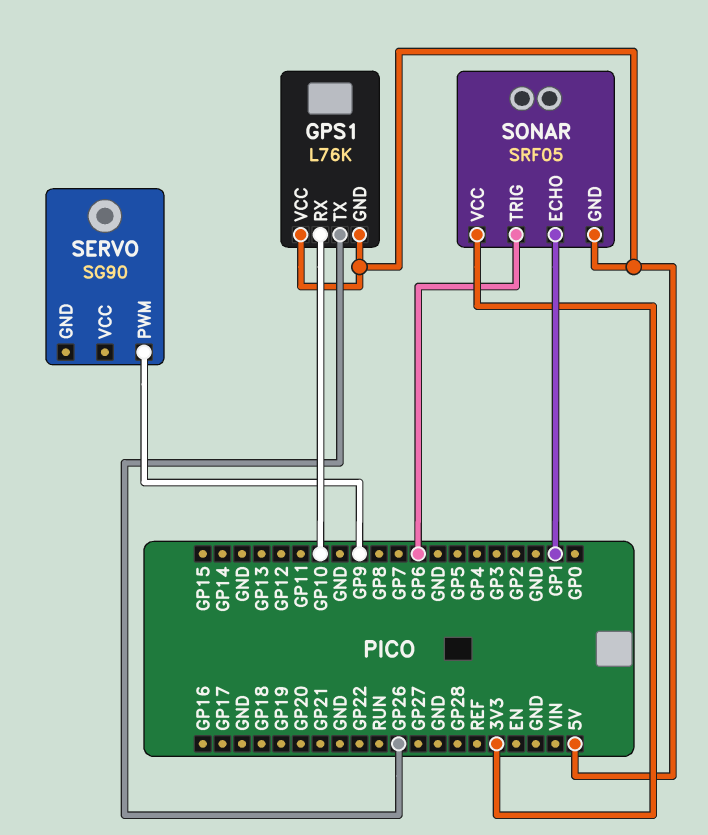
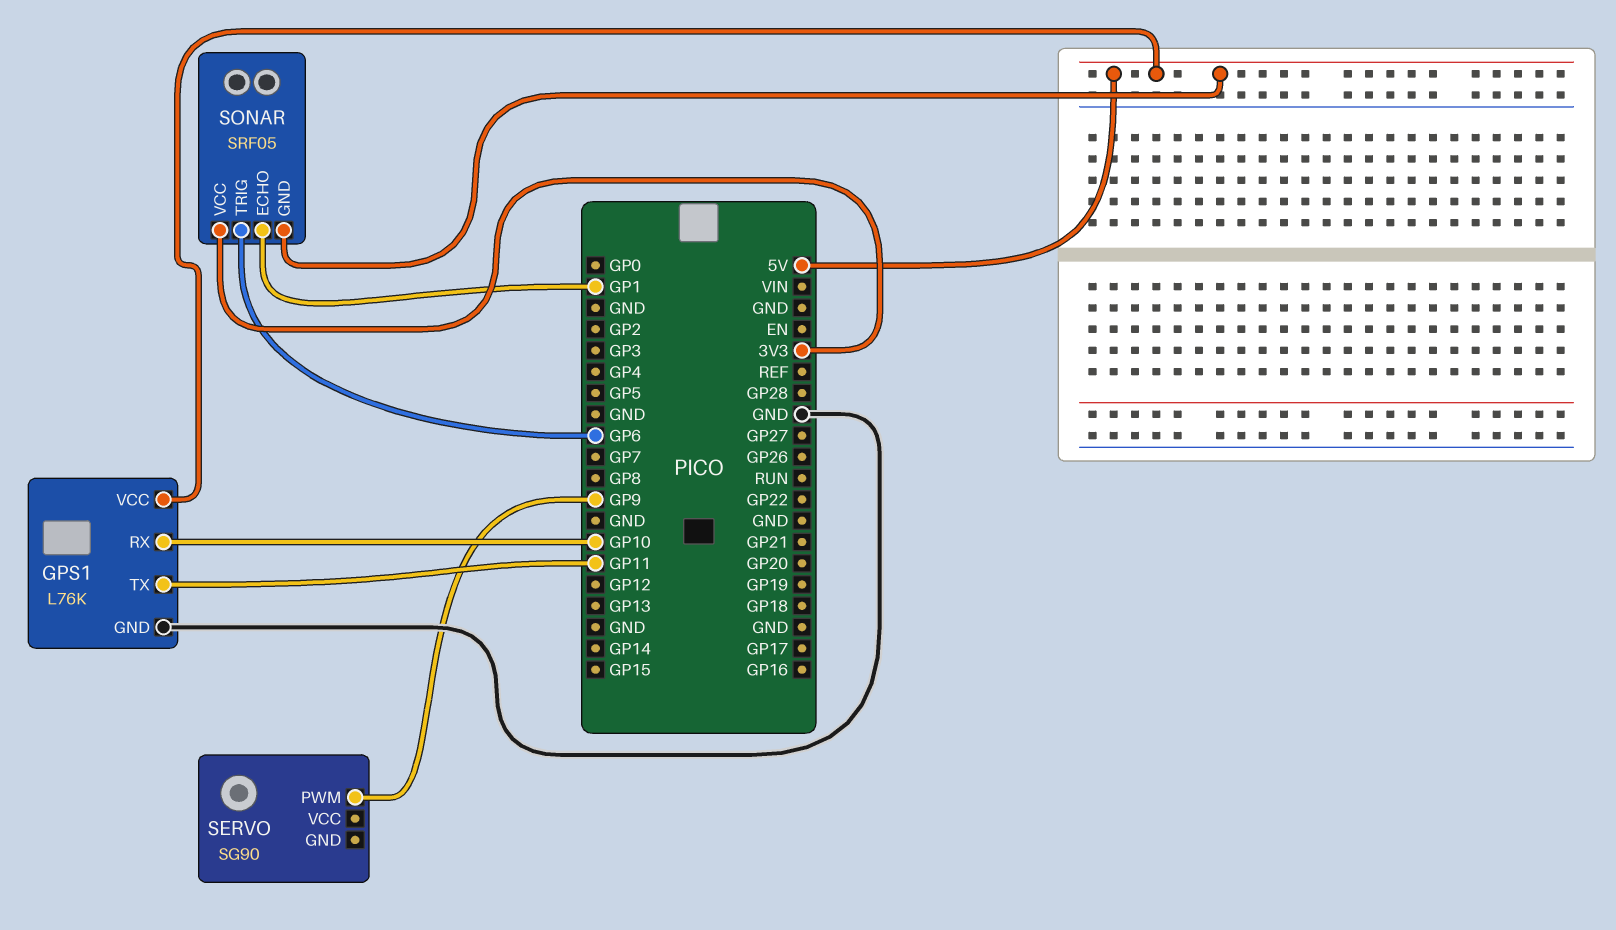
GPS1 pin GND: 5V -> GND
GPS1 pin TX: GP26 -> GP11

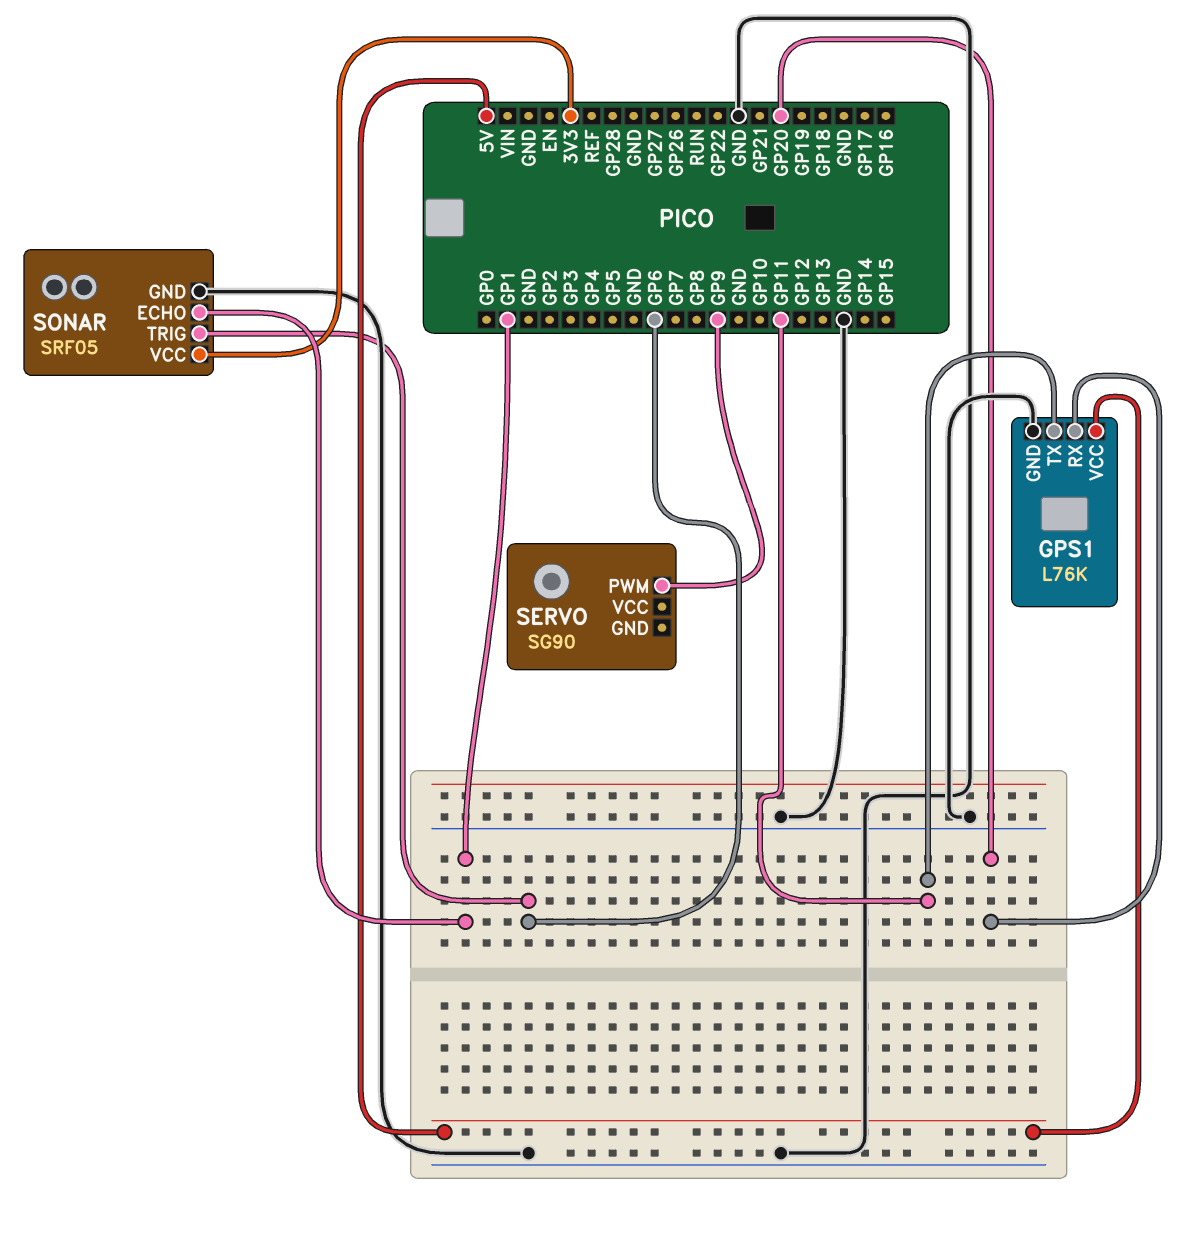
GPS1 pin RX: GP10 -> GP20
SONAR pin GND: 5V -> GND

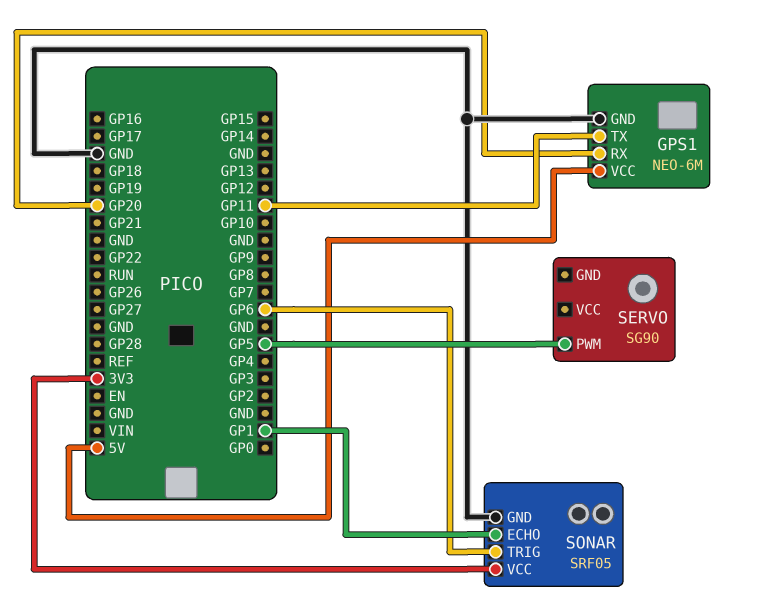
GPS1: L76K -> NEO-6M
SERVO pin PWM: GP9 -> GP5

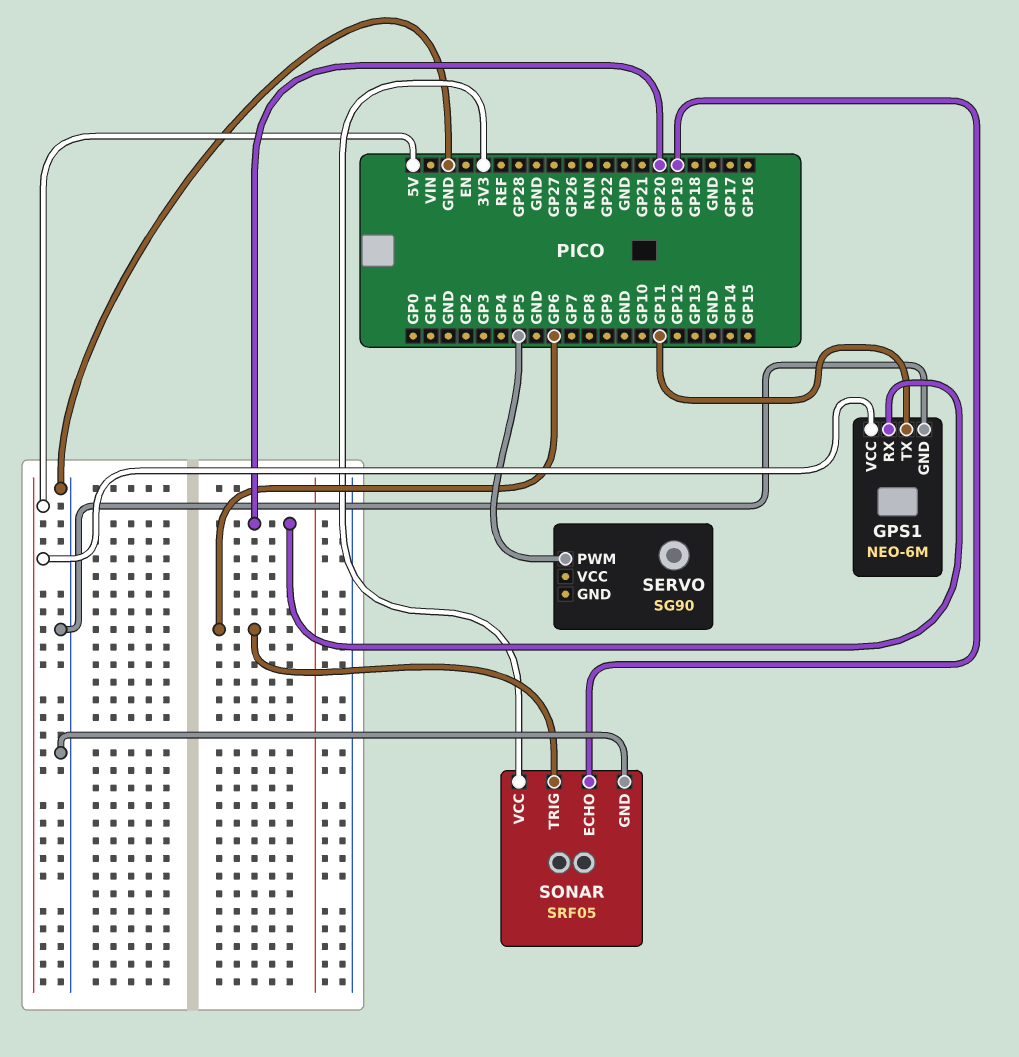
SONAR pin ECHO: GP1 -> GP19

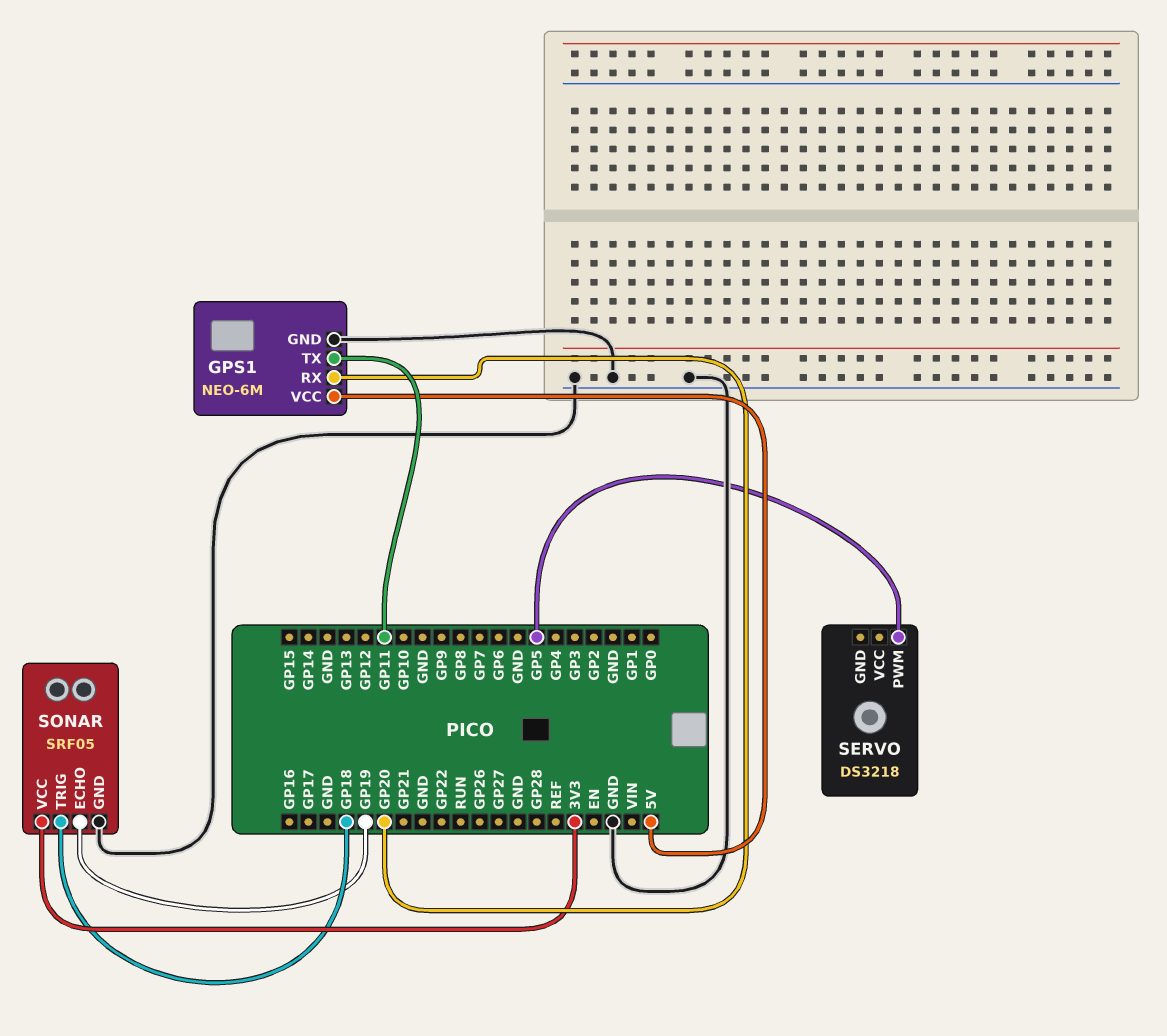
SERVO: SG90 -> DS3218
SONAR pin TRIG: GP6 -> GP18

